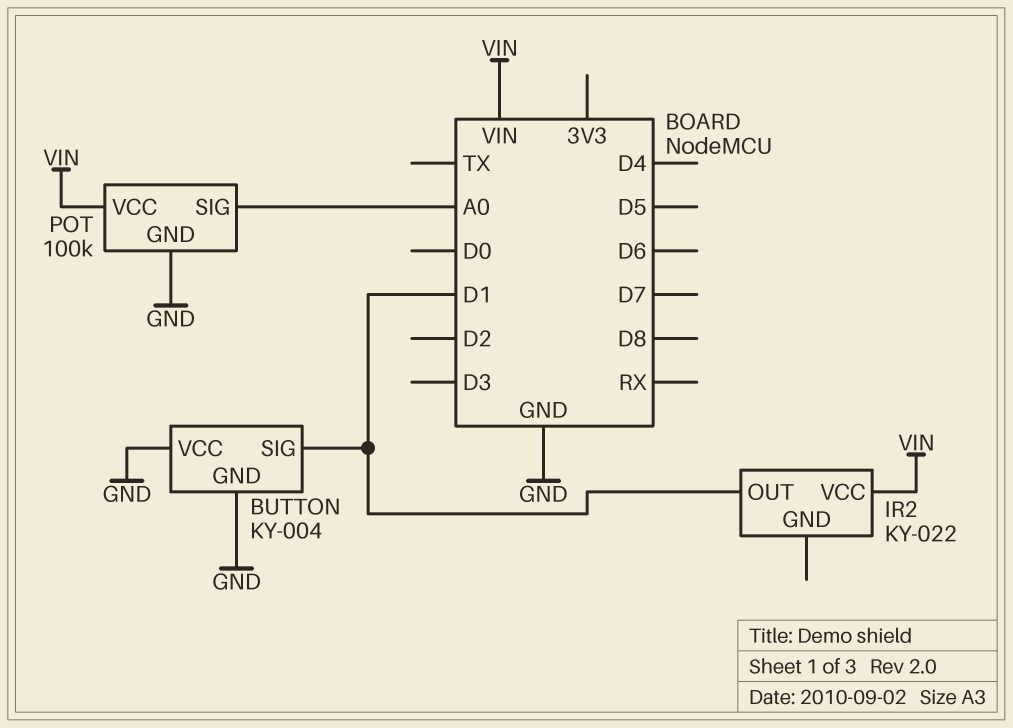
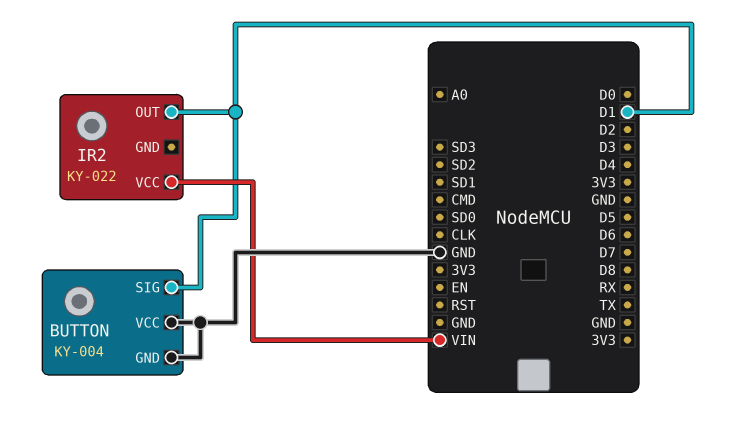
POT: 100k -> none
POT pin GND: GND -> none
POT pin SIG: A0 -> none
POT pin VCC: VIN -> none

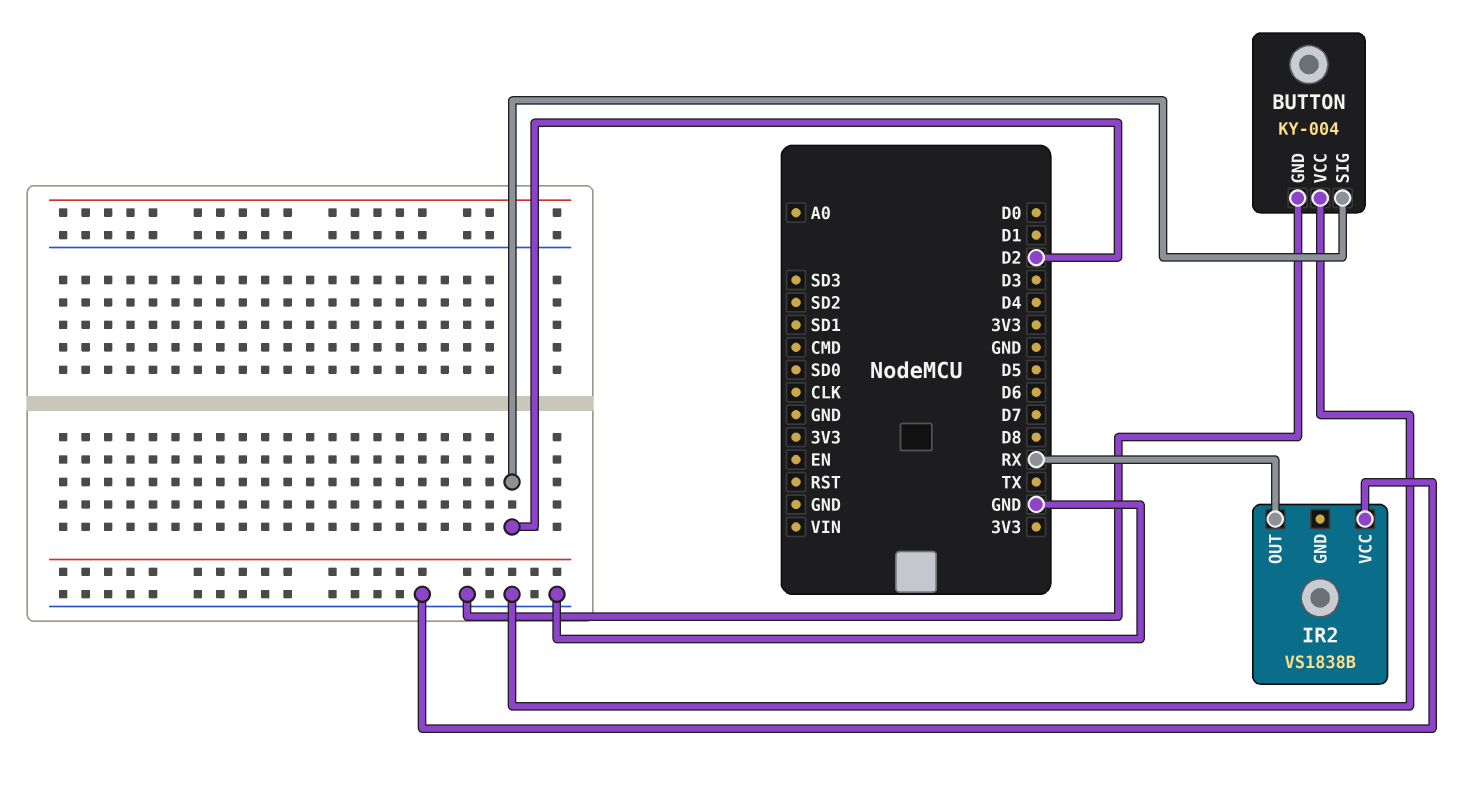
BUTTON pin SIG: D1 -> D2
IR2: KY-022 -> VS1838B
IR2 pin OUT: D1 -> RX
IR2 pin VCC: VIN -> GND

